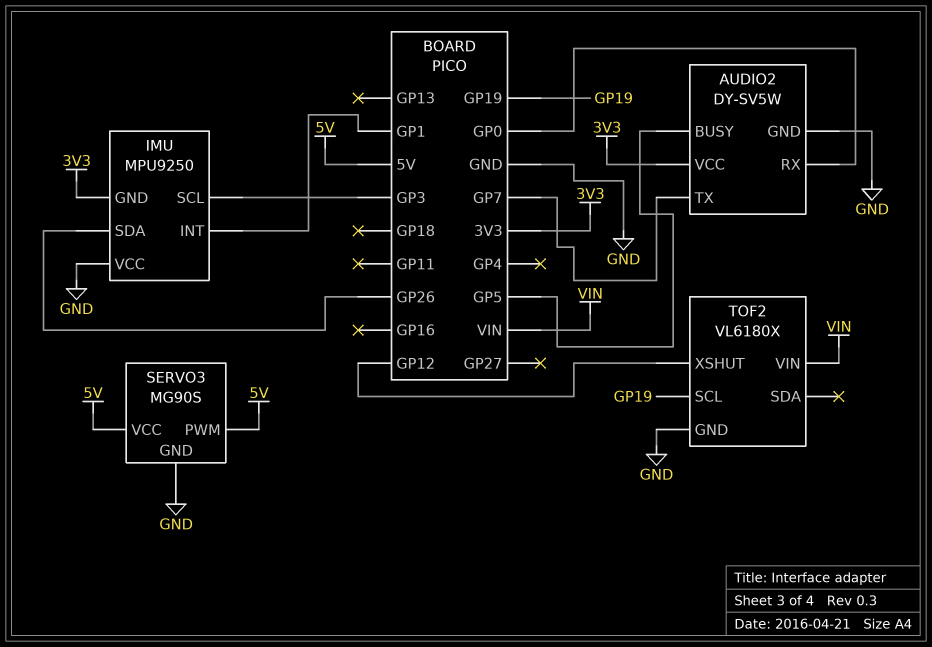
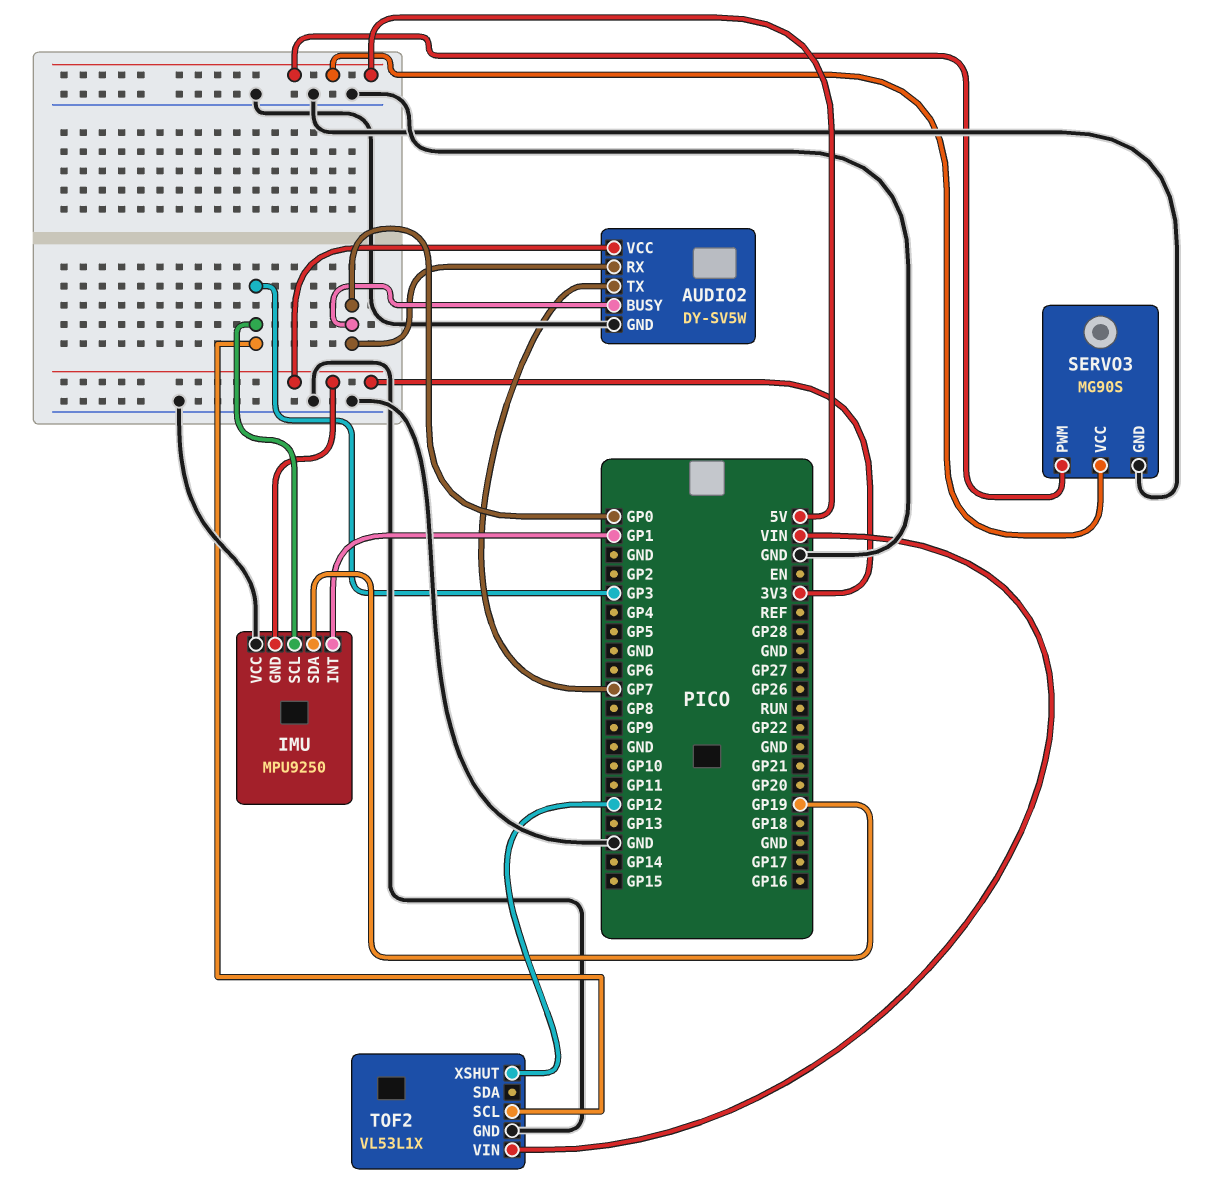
AUDIO2 pin BUSY: GP5 -> GP0
IMU pin SDA: GP26 -> GP19
TOF2: VL6180X -> VL53L1X
TOF2 pin SCL: GP19 -> GP3

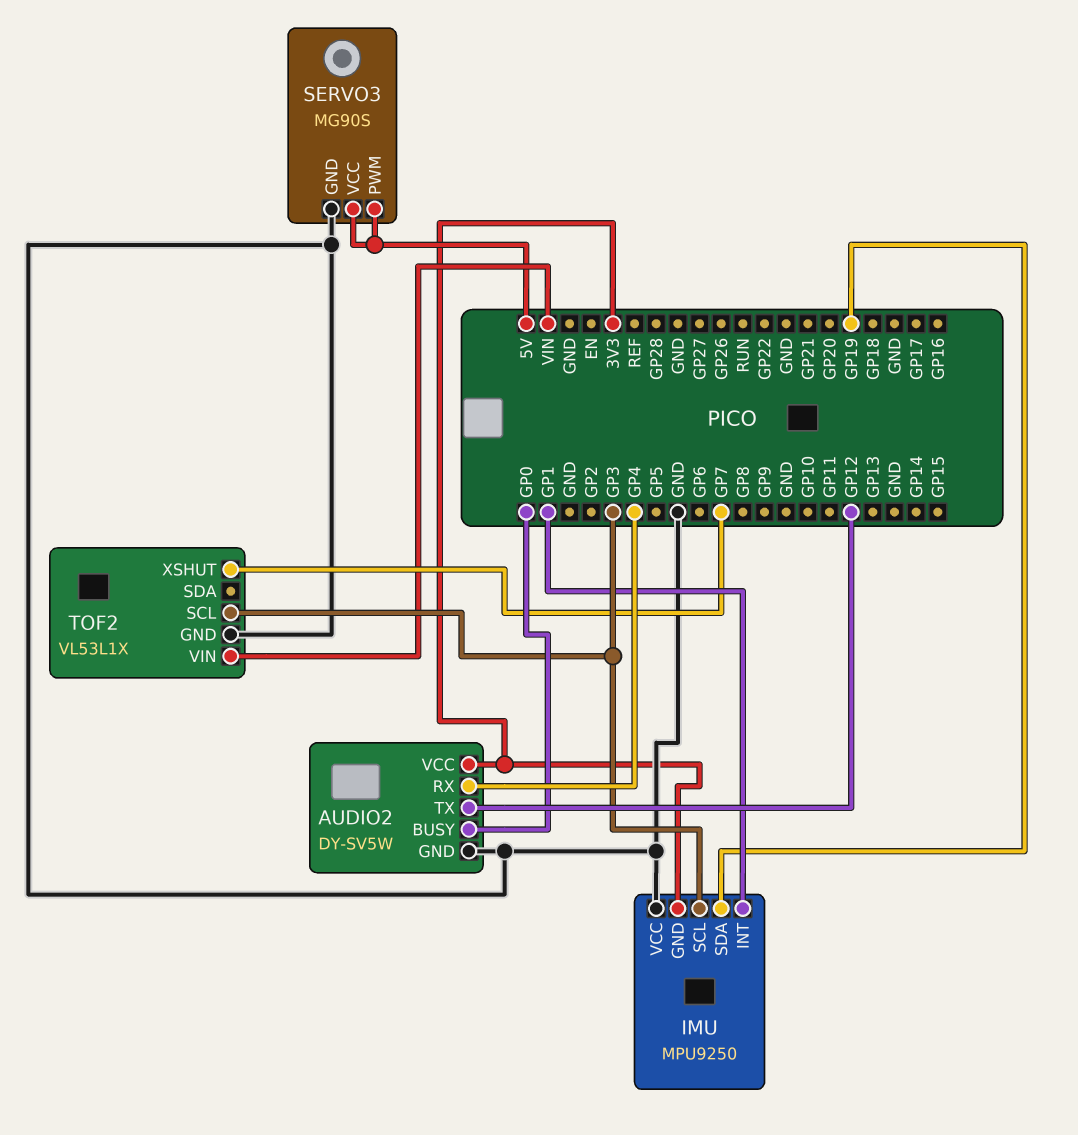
AUDIO2 pin RX: GP0 -> GP4
AUDIO2 pin TX: GP7 -> GP12
TOF2 pin XSHUT: GP12 -> GP7

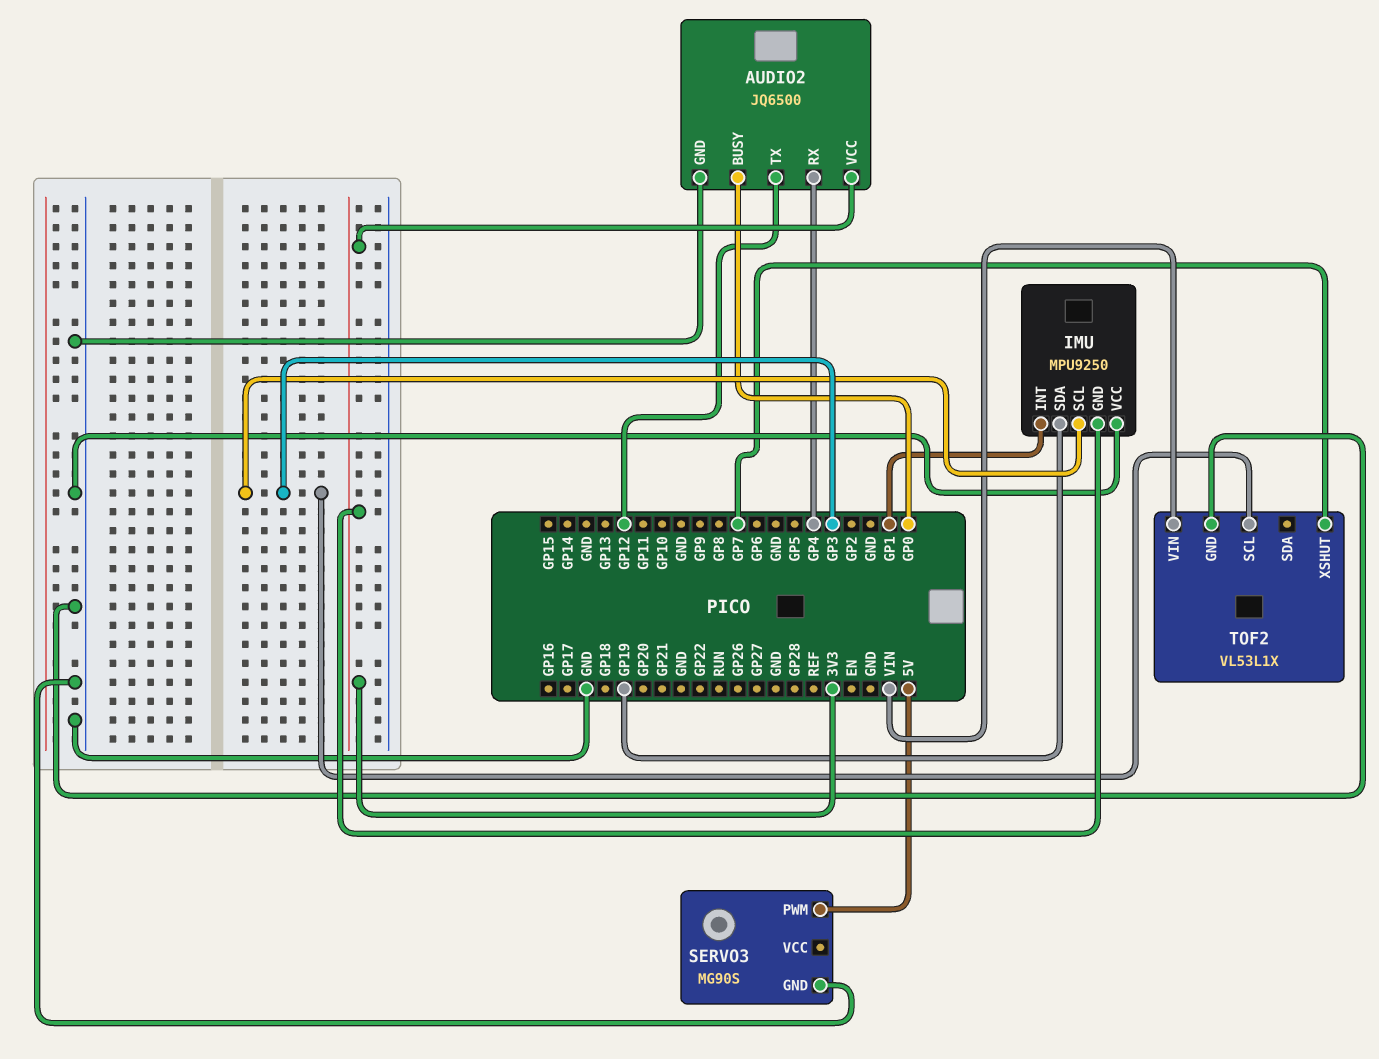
AUDIO2: DY-SV5W -> JQ6500
SERVO3 pin VCC: 5V -> none

